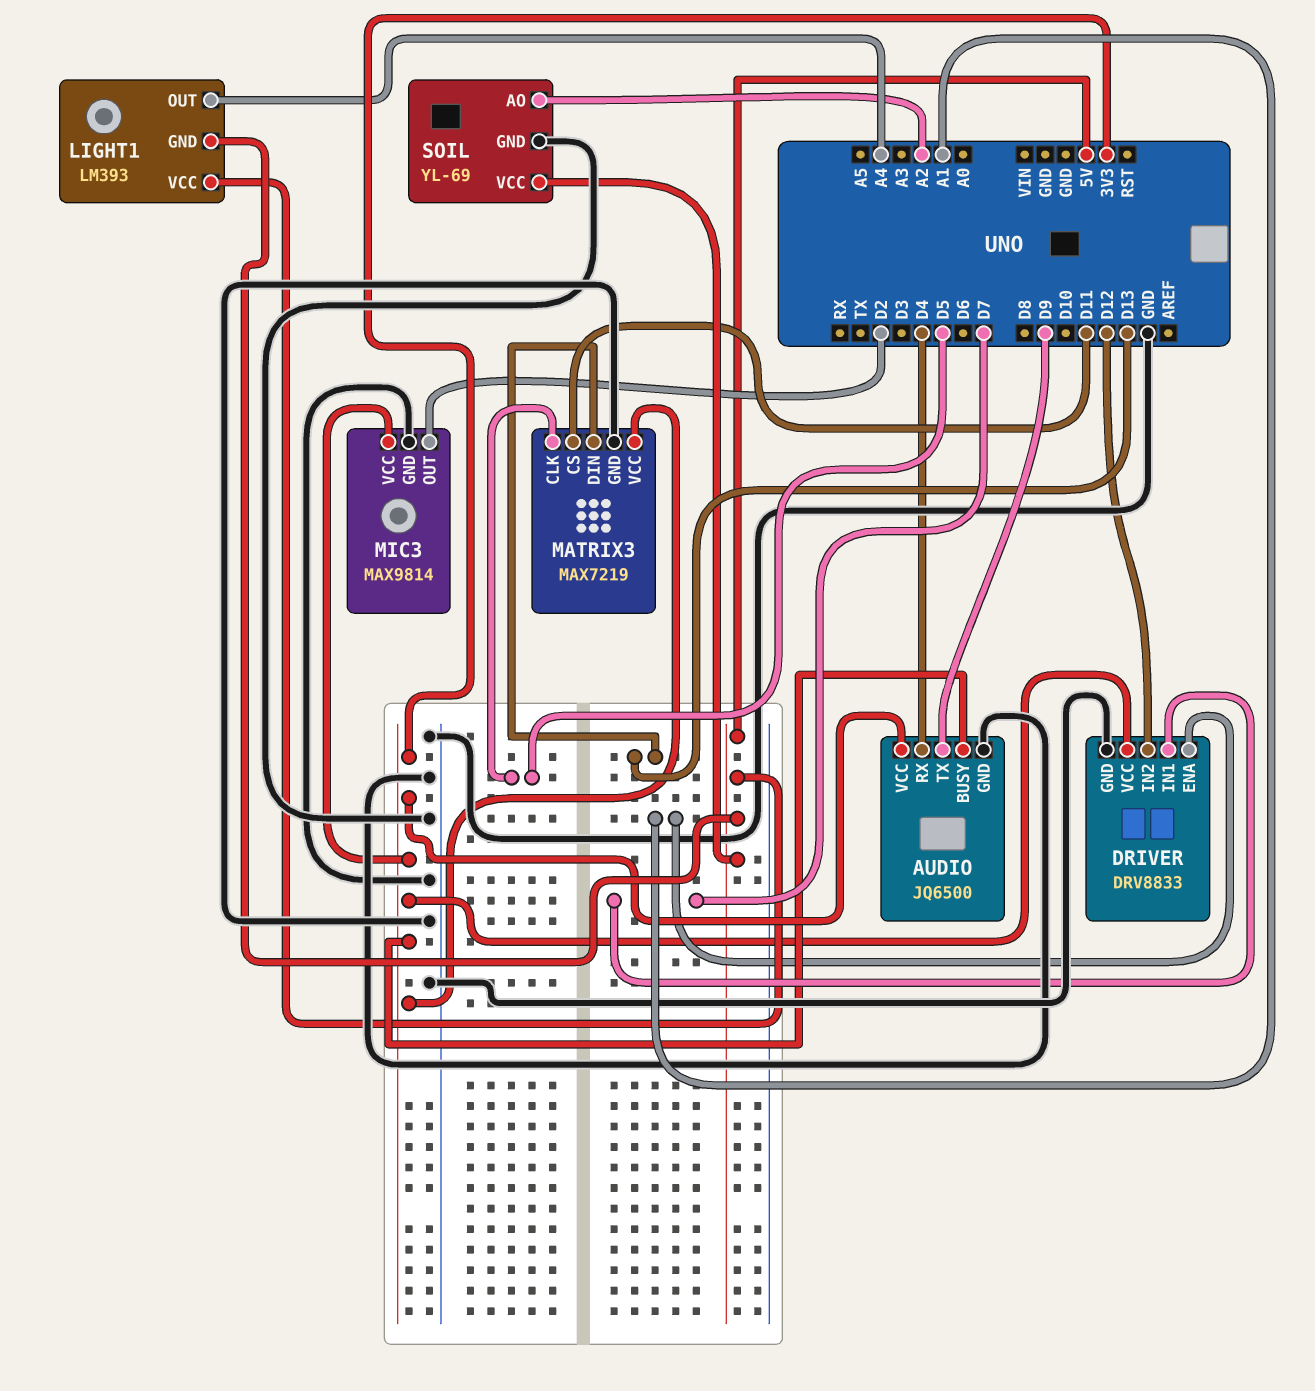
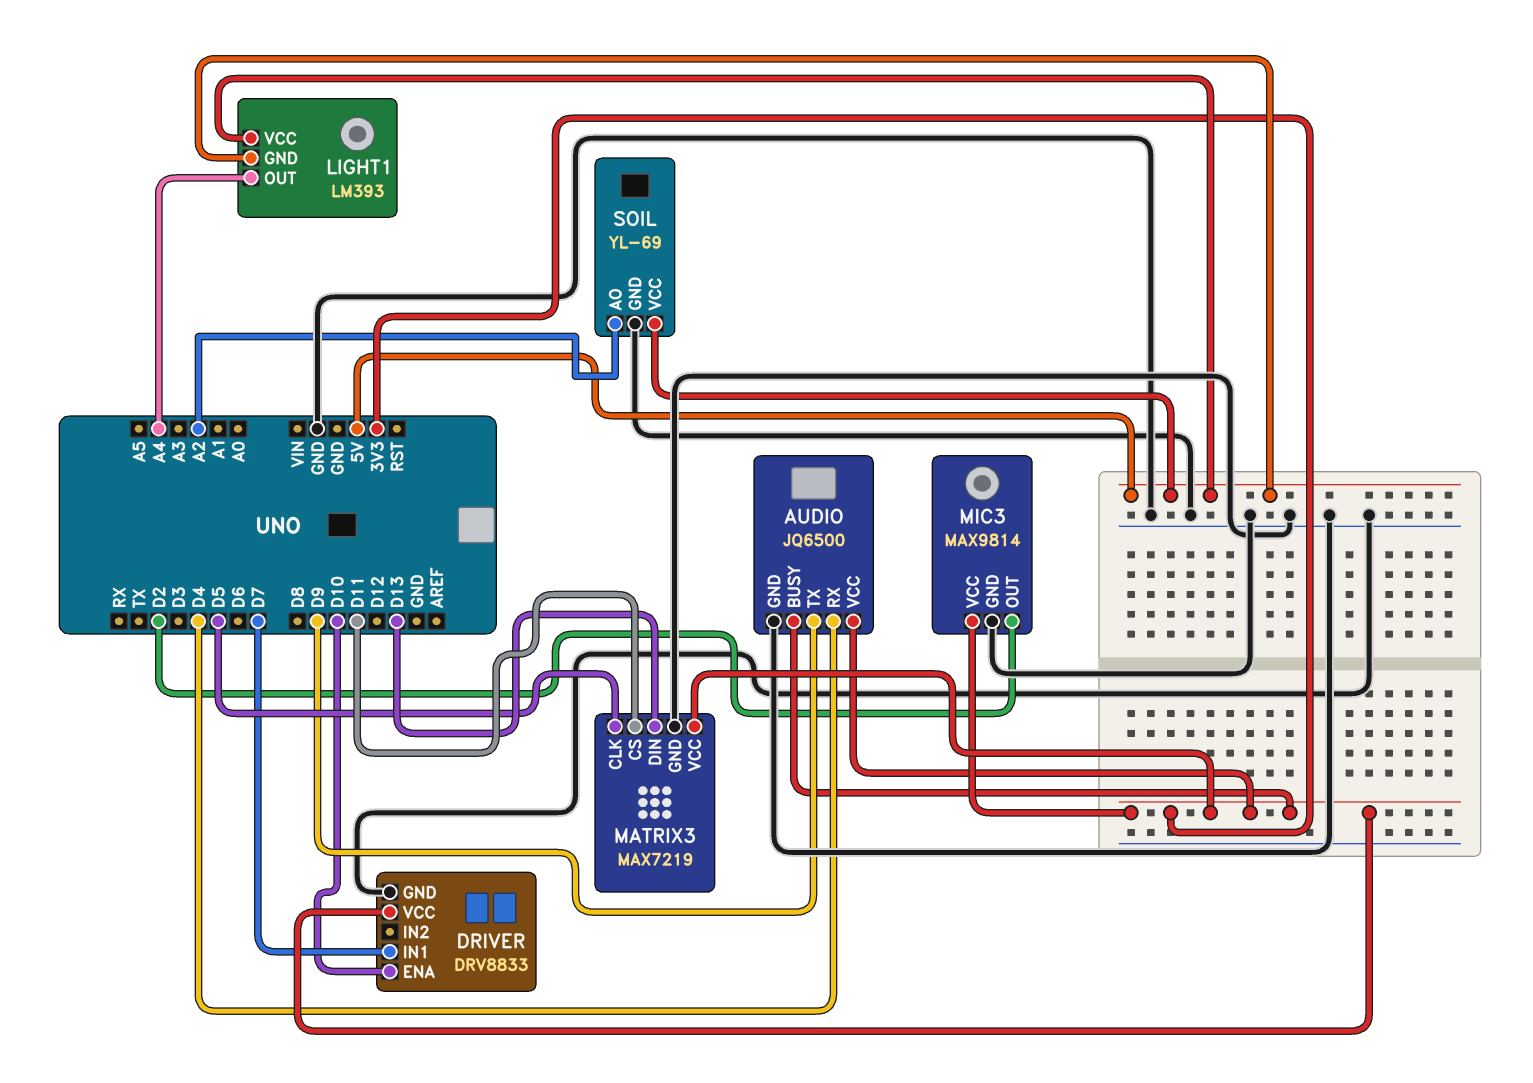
DRIVER pin ENA: A1 -> D10
DRIVER pin IN2: D12 -> none

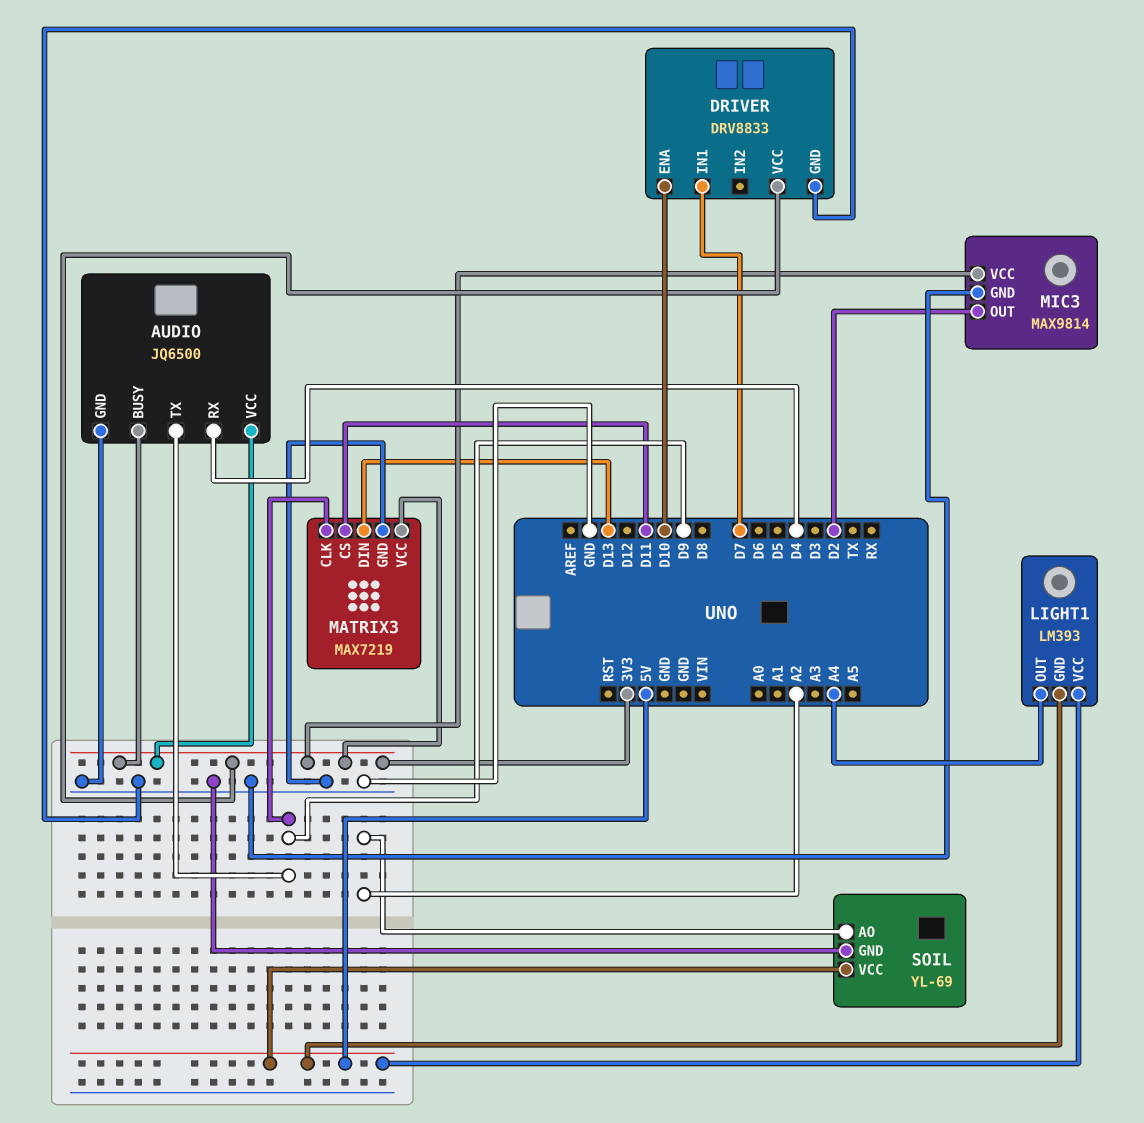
MATRIX3 pin CLK: D5 -> D9

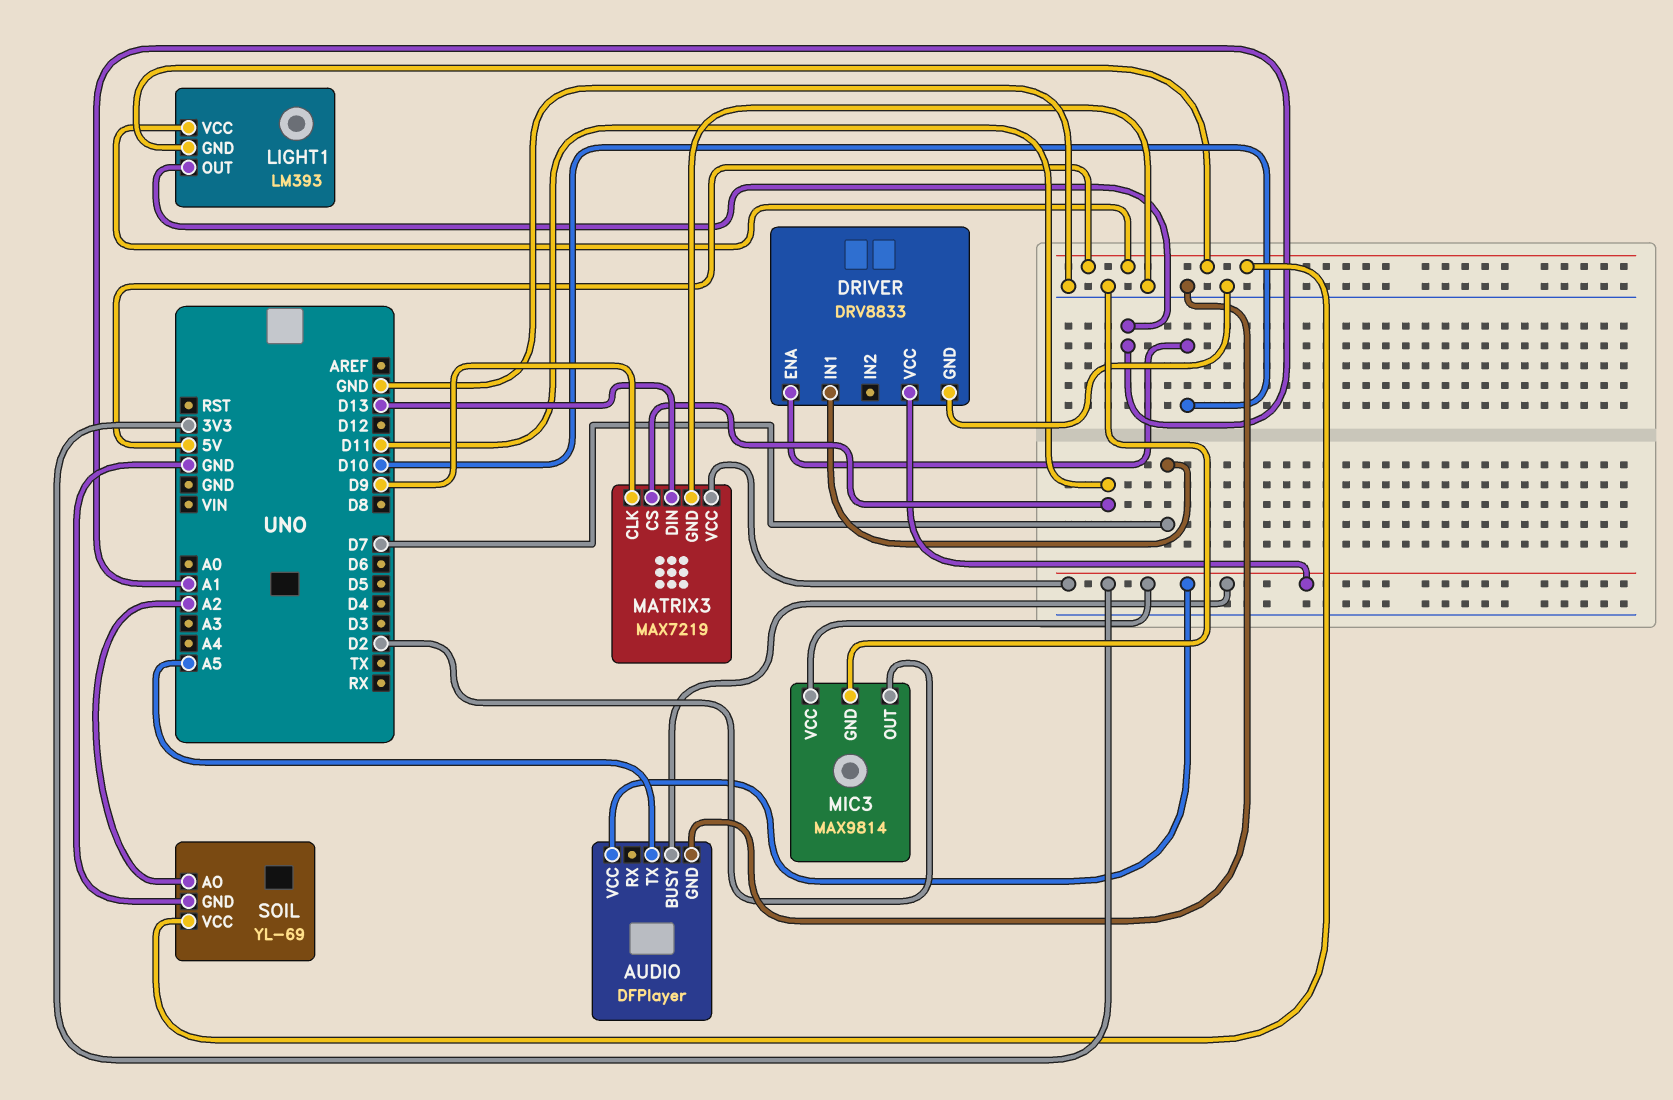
AUDIO: JQ6500 -> DFPlayer
AUDIO pin RX: D4 -> none
AUDIO pin TX: D9 -> A5
LIGHT1 pin OUT: A4 -> A1

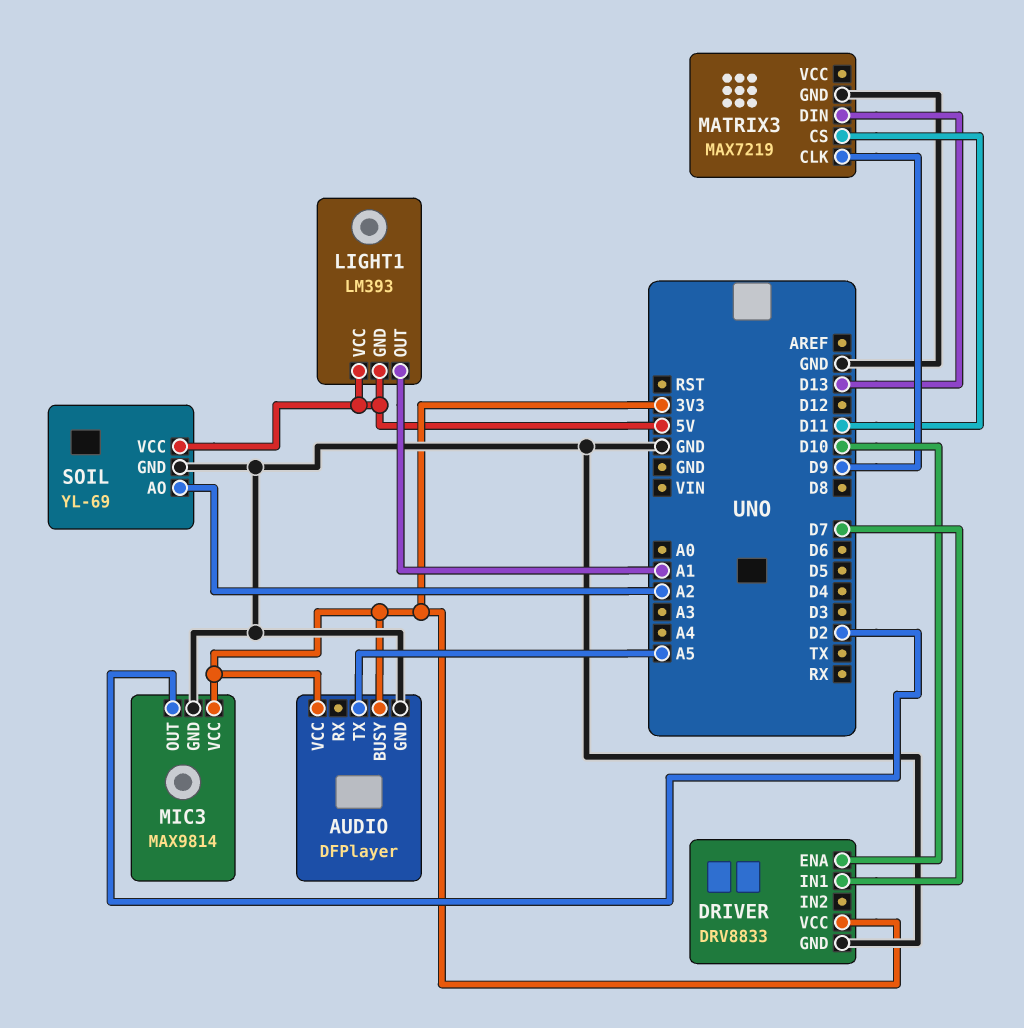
MATRIX3 pin VCC: 3V3 -> none

